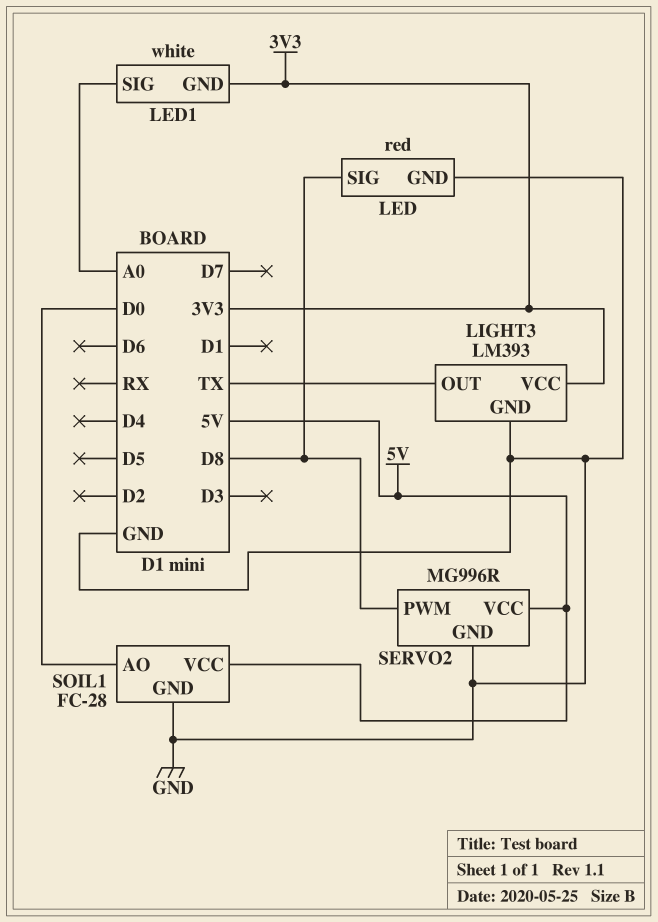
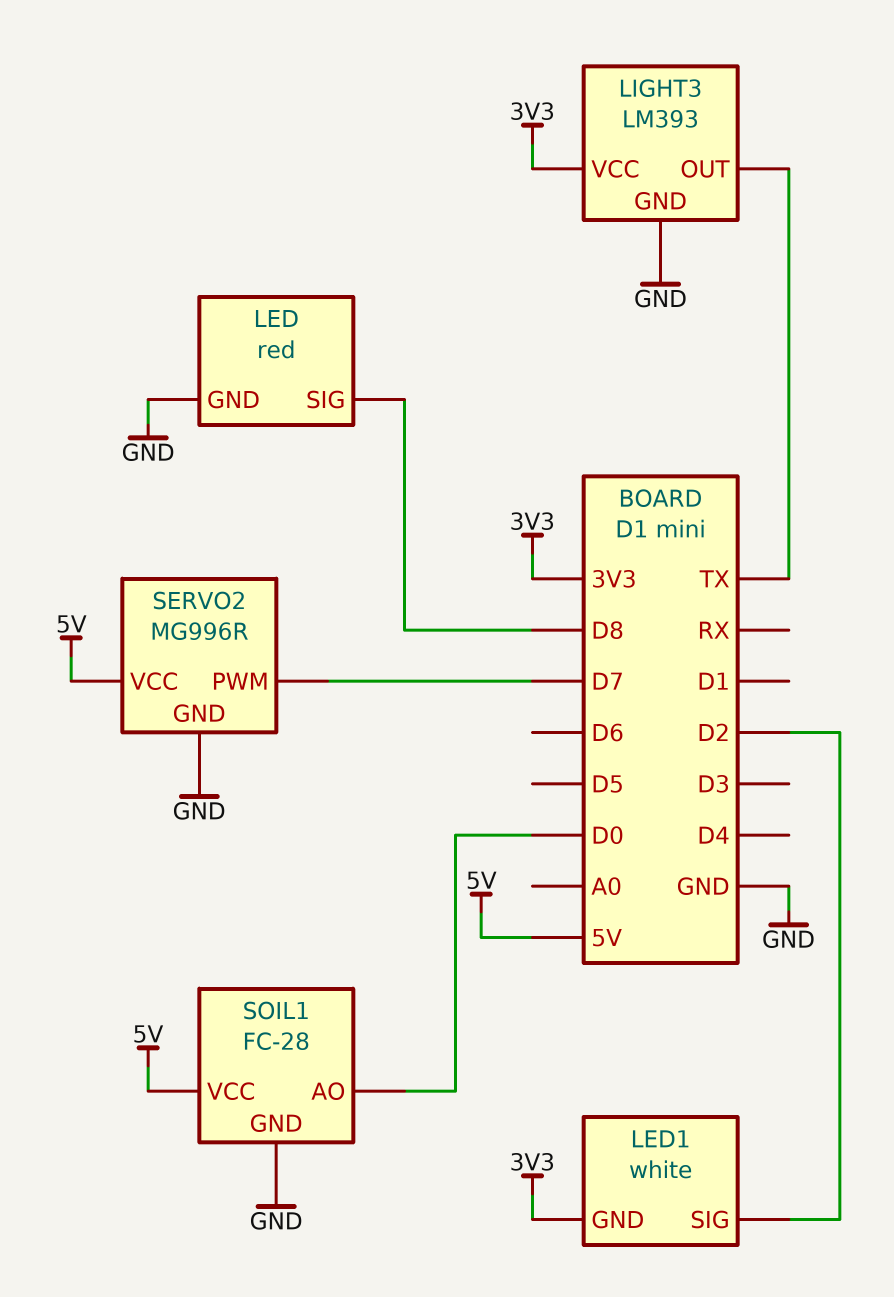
LED1 pin SIG: A0 -> D2
SERVO2 pin PWM: D8 -> D7

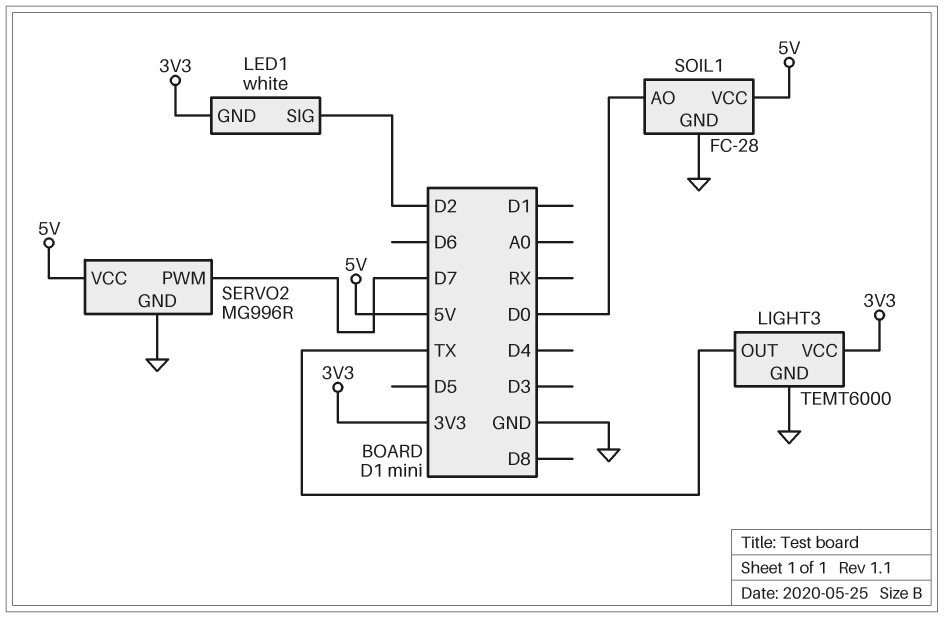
LED: red -> none
LED pin GND: GND -> none
LED pin SIG: D8 -> none
LIGHT3: LM393 -> TEMT6000

